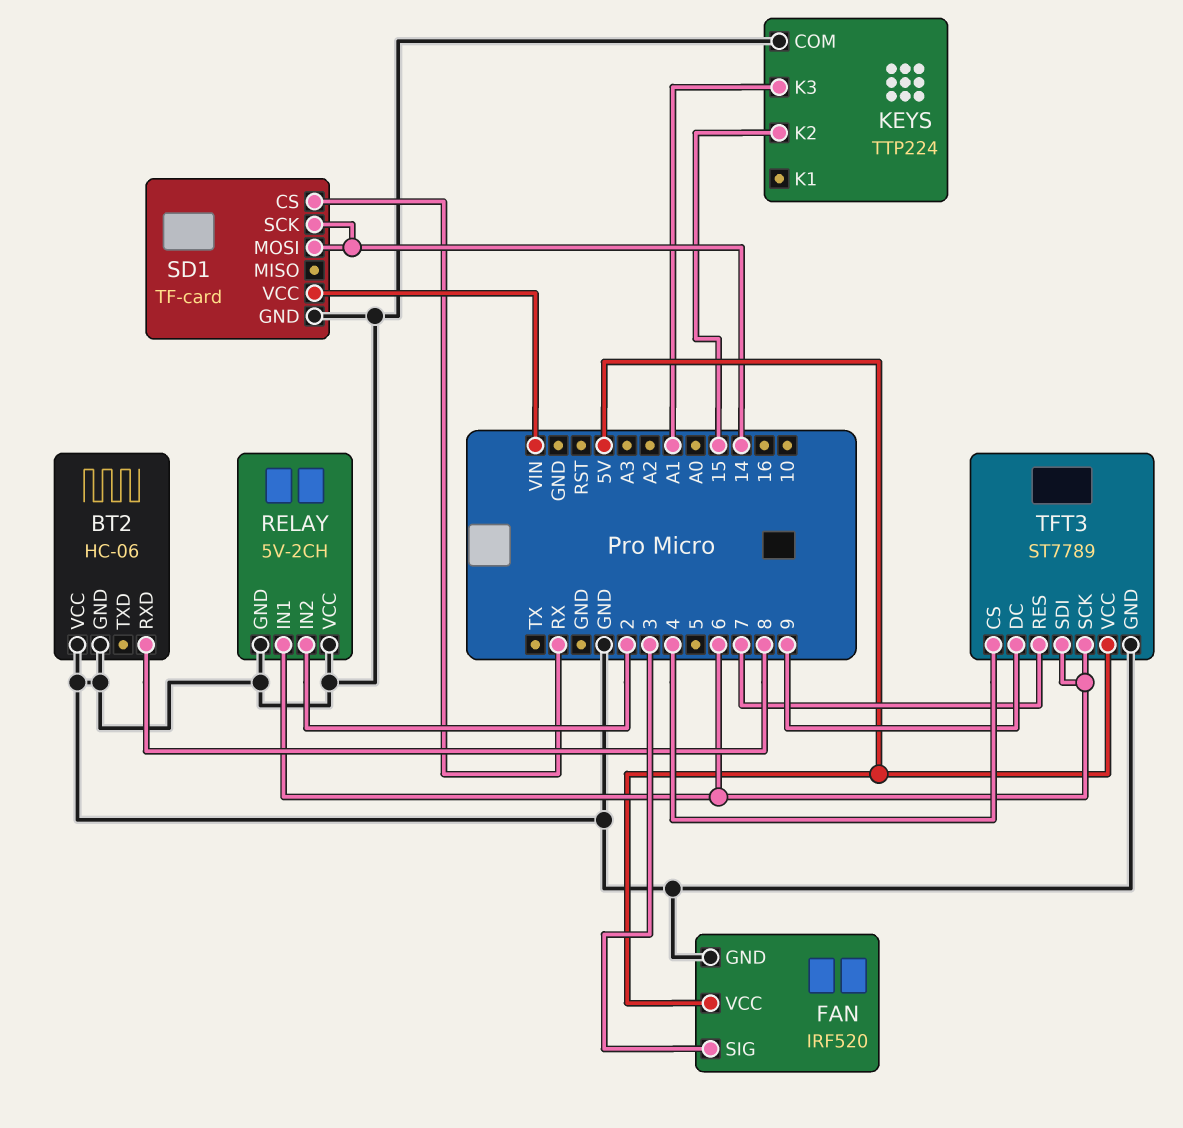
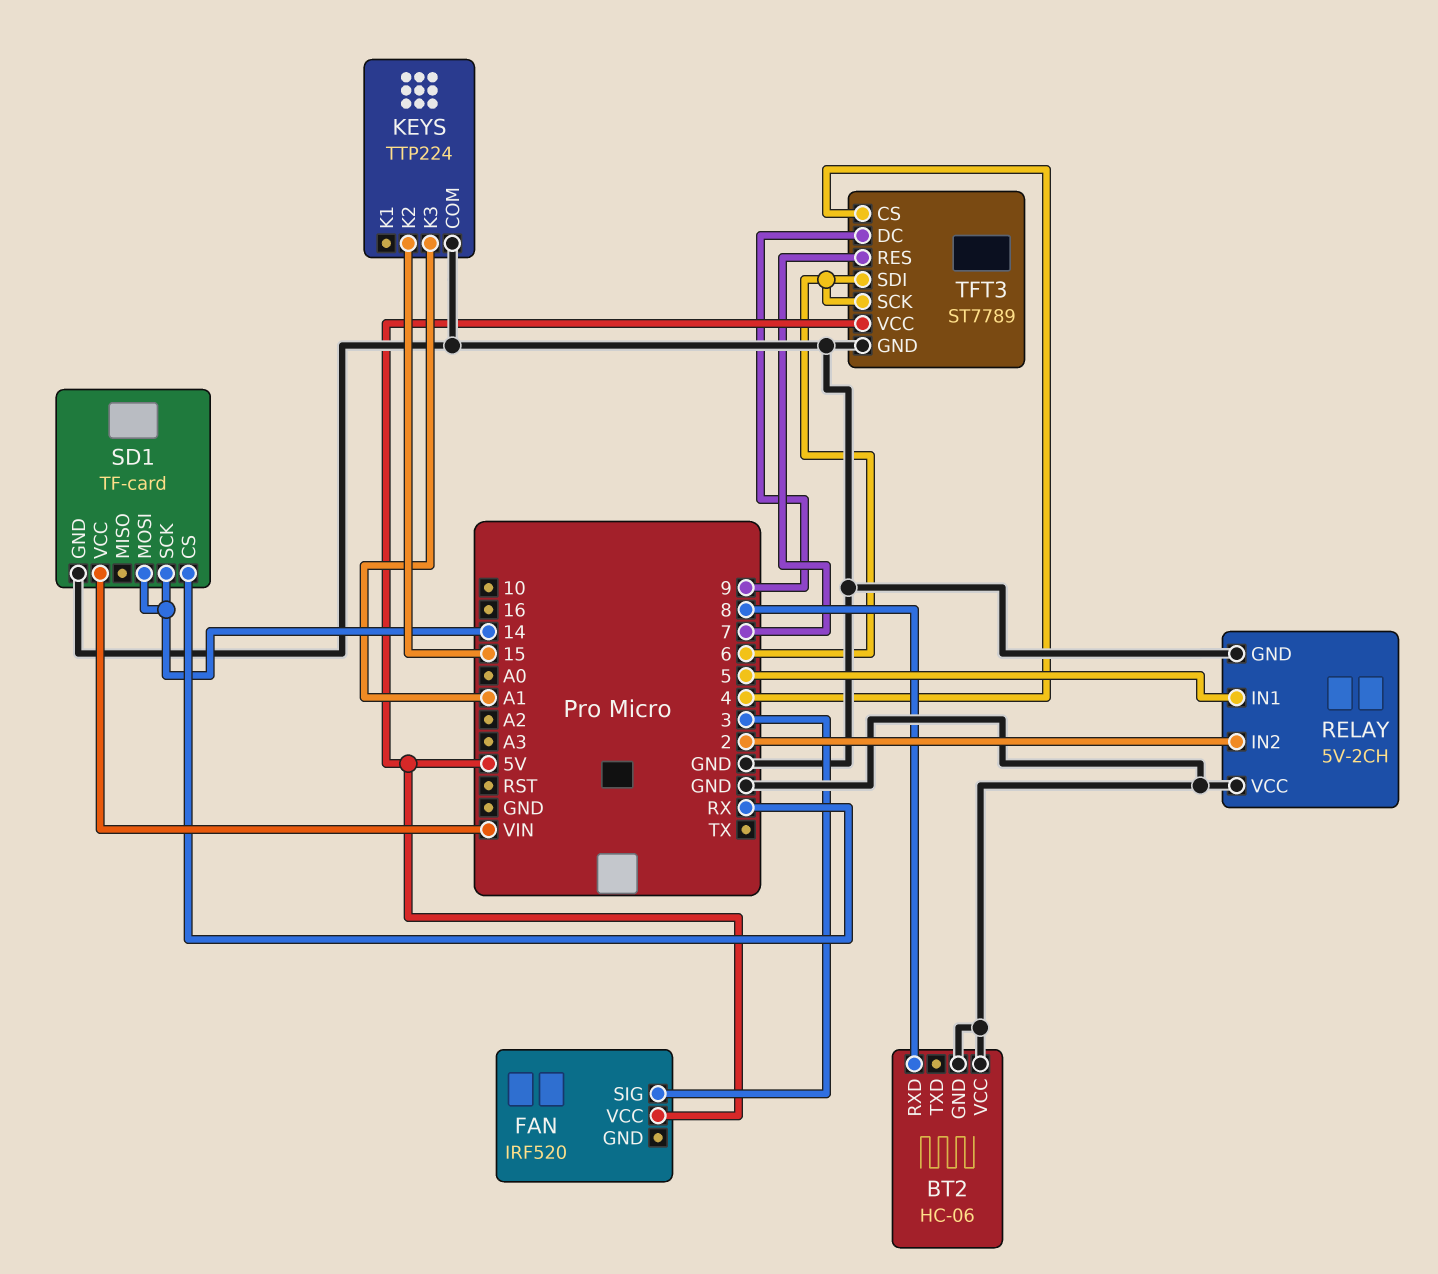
FAN pin GND: GND -> none
RELAY pin IN1: 6 -> 5

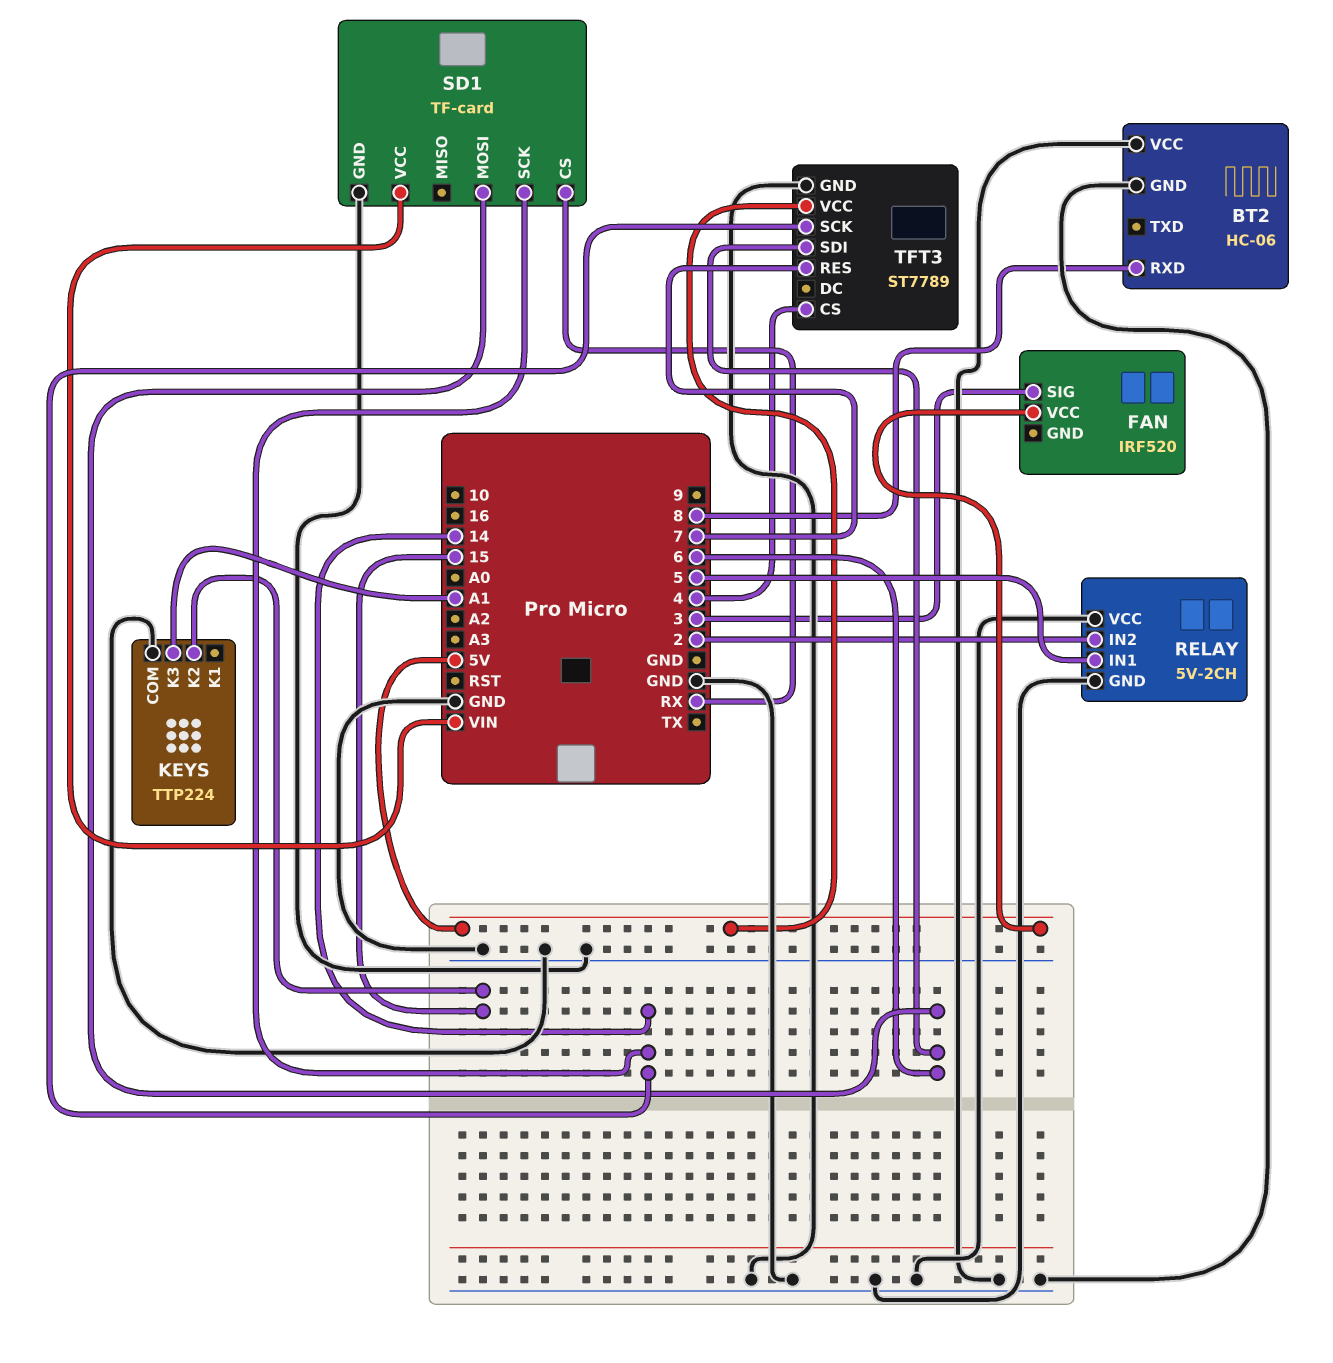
SD1 pin MOSI: 14 -> 6
TFT3 pin DC: 9 -> none
TFT3 pin SCK: 6 -> 14

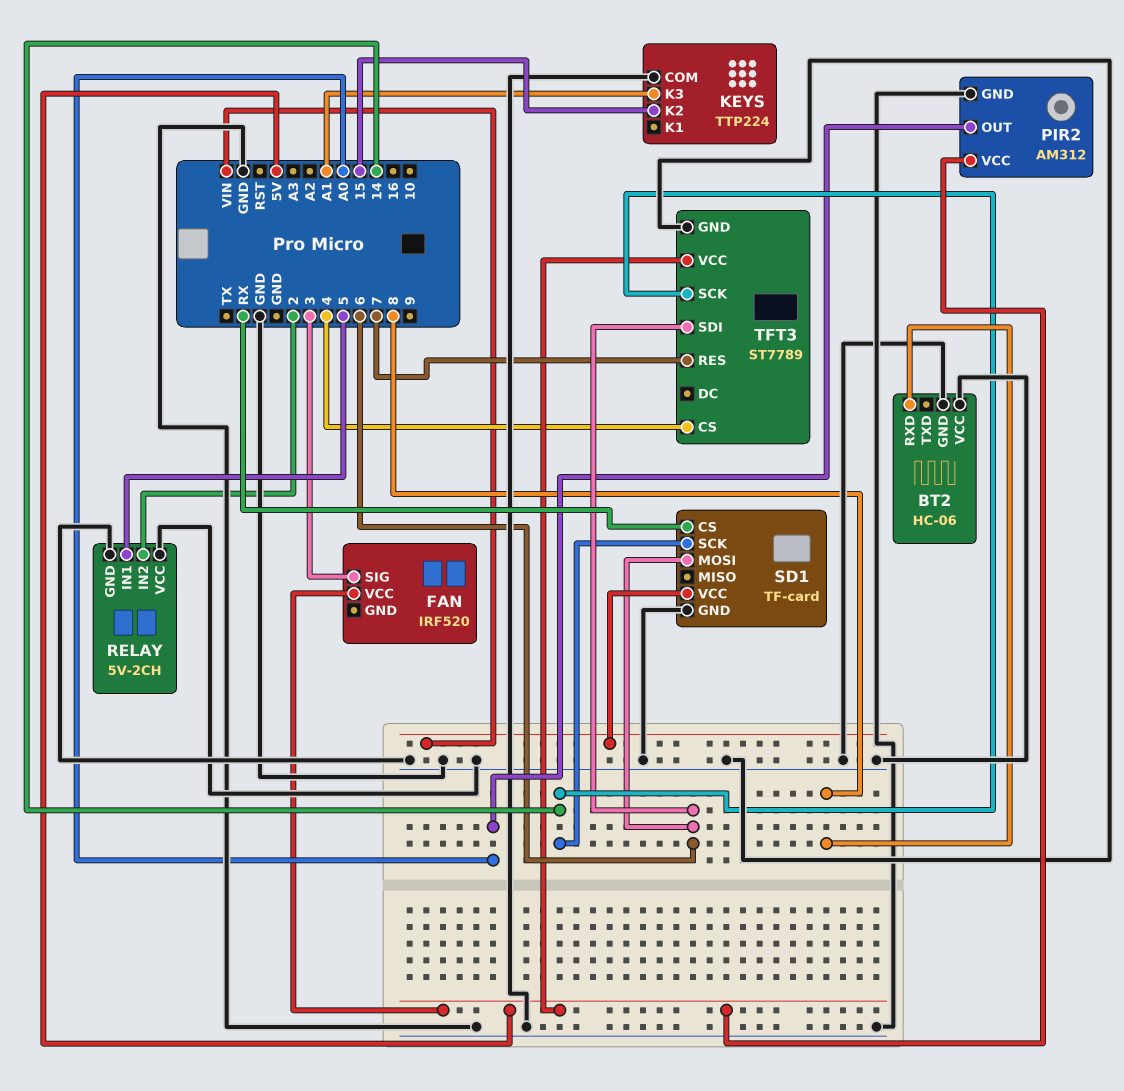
PIR2: none -> AM312
PIR2 pin GND: none -> GND
PIR2 pin OUT: none -> A0
PIR2 pin VCC: none -> 5V

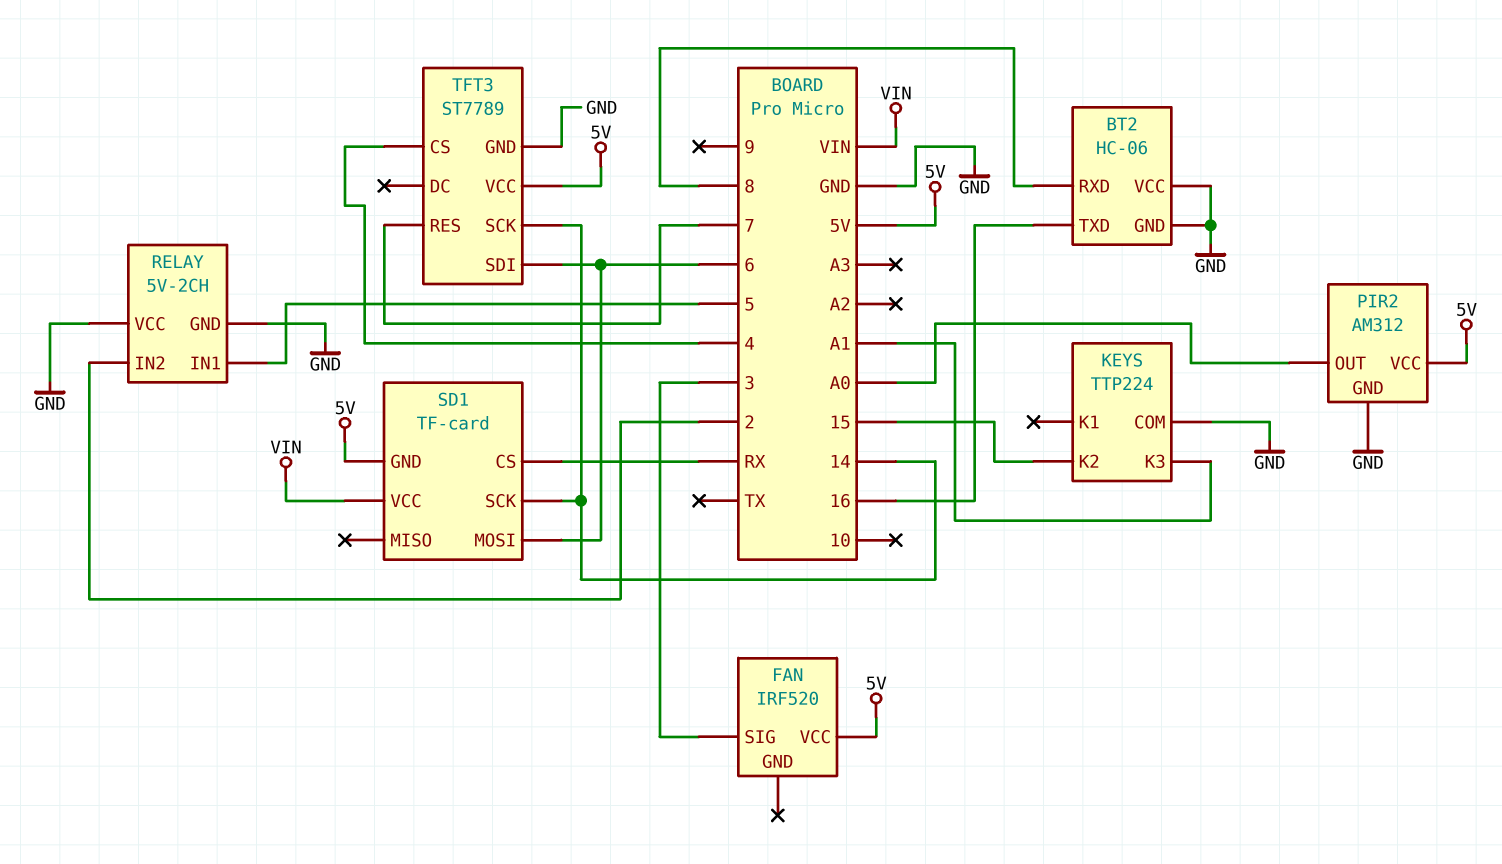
BT2 pin TXD: none -> 16
SD1 pin GND: GND -> 5V

